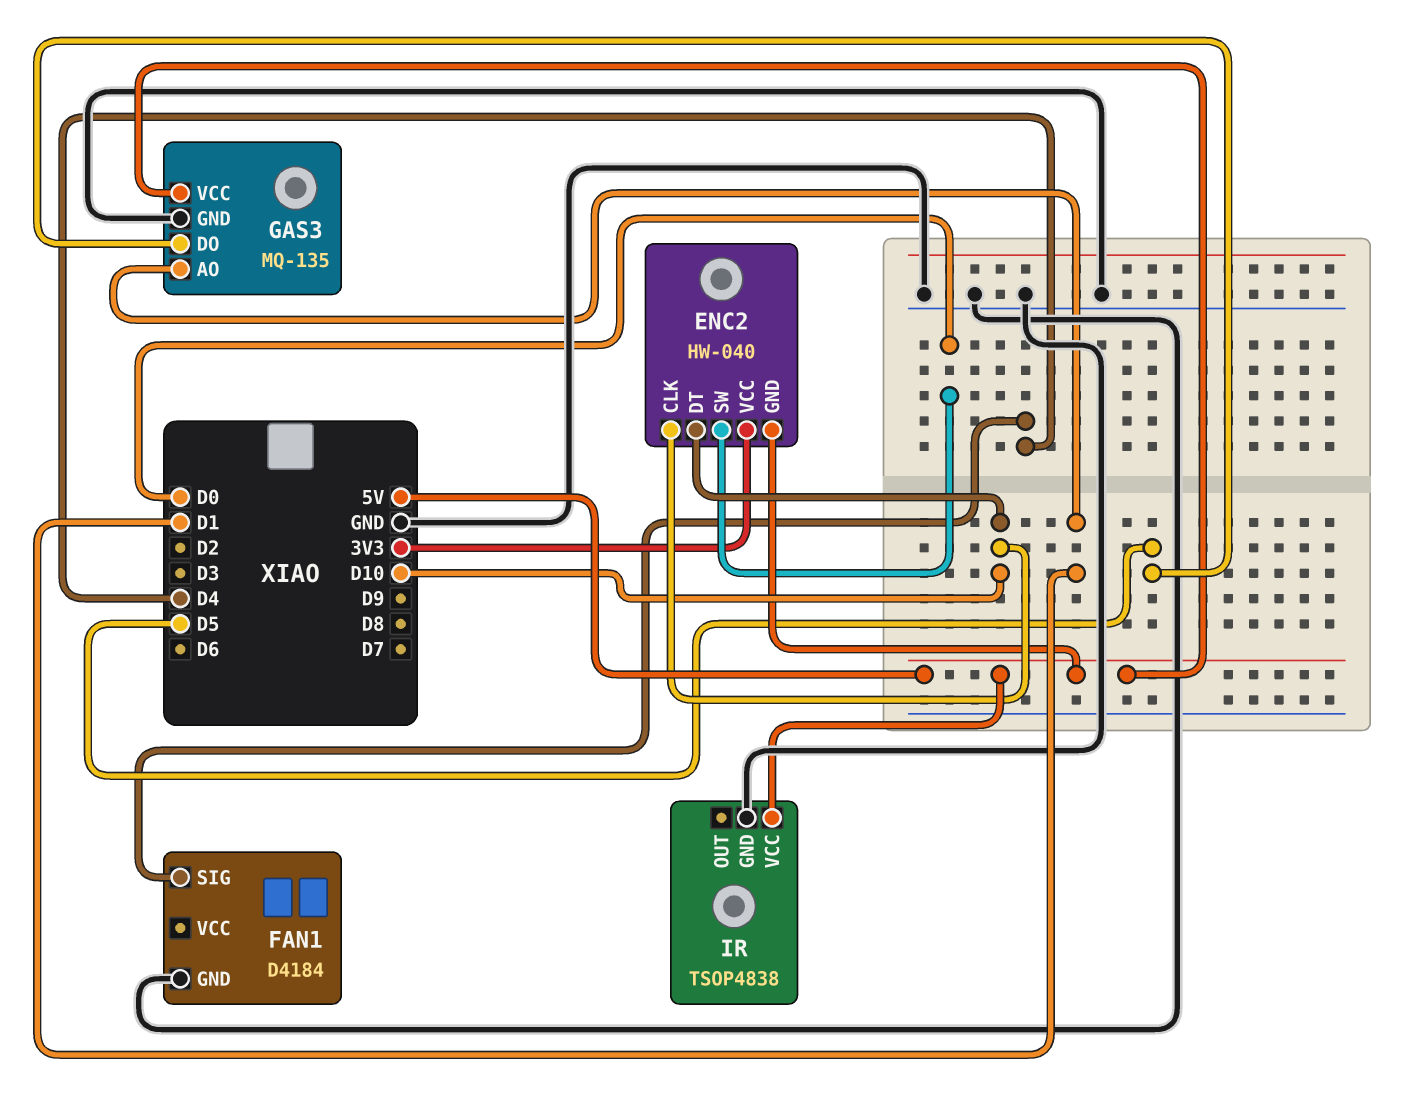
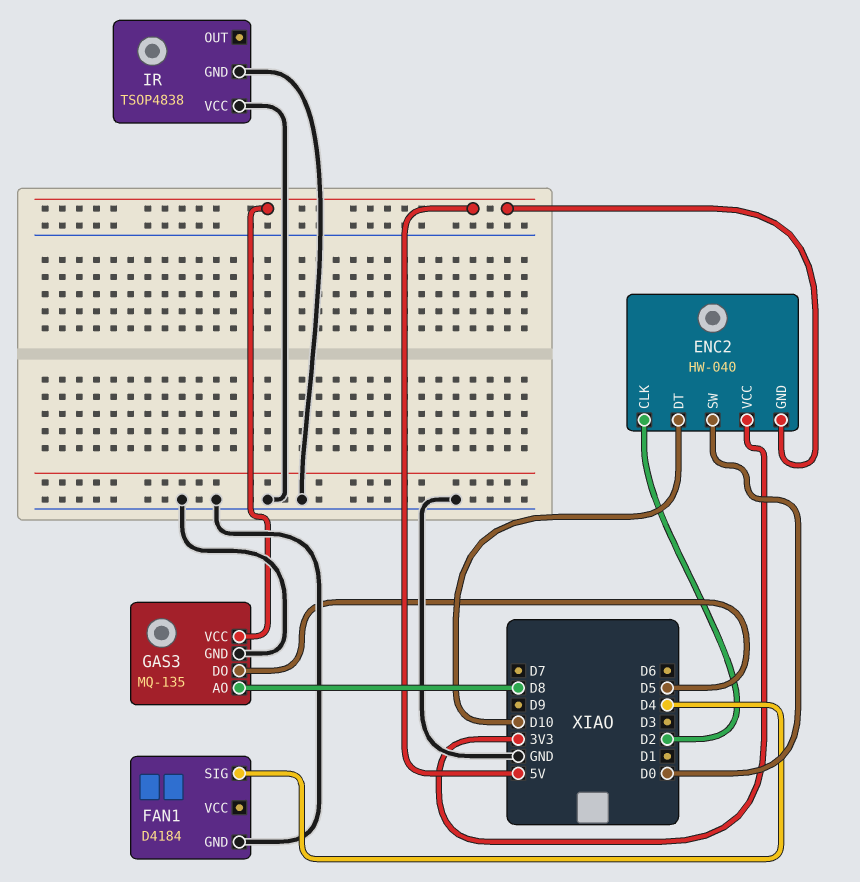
ENC2 pin CLK: D10 -> D2
GAS3 pin AO: D1 -> D8
IR pin VCC: 5V -> GND

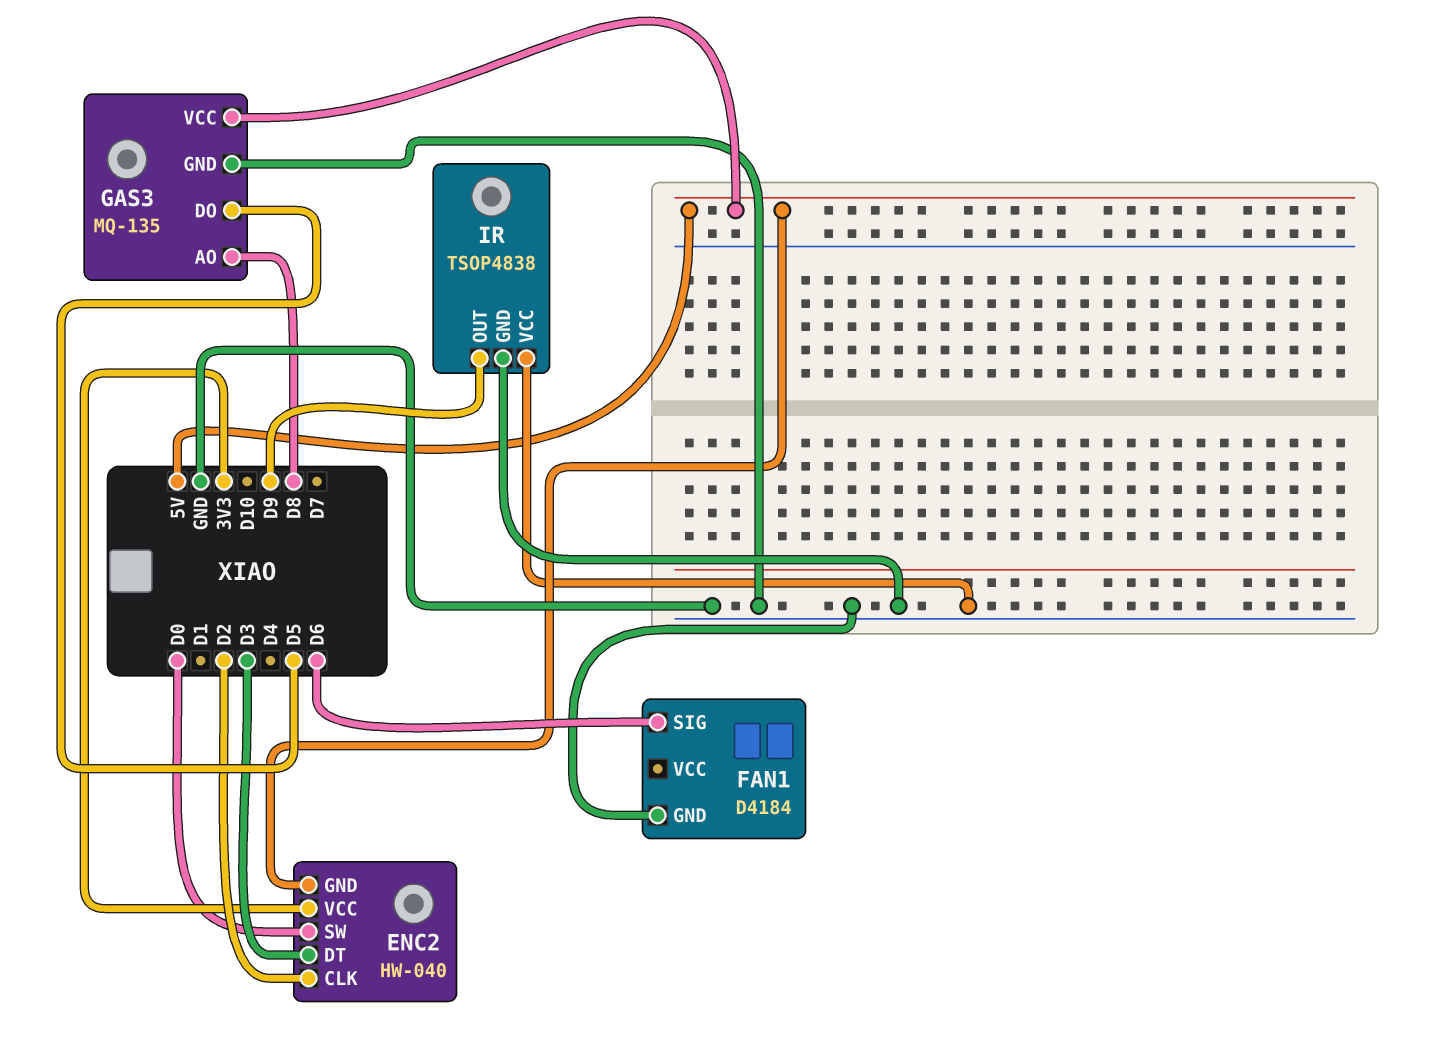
ENC2 pin DT: D10 -> D3
FAN1 pin SIG: D4 -> D6
IR pin OUT: none -> D9

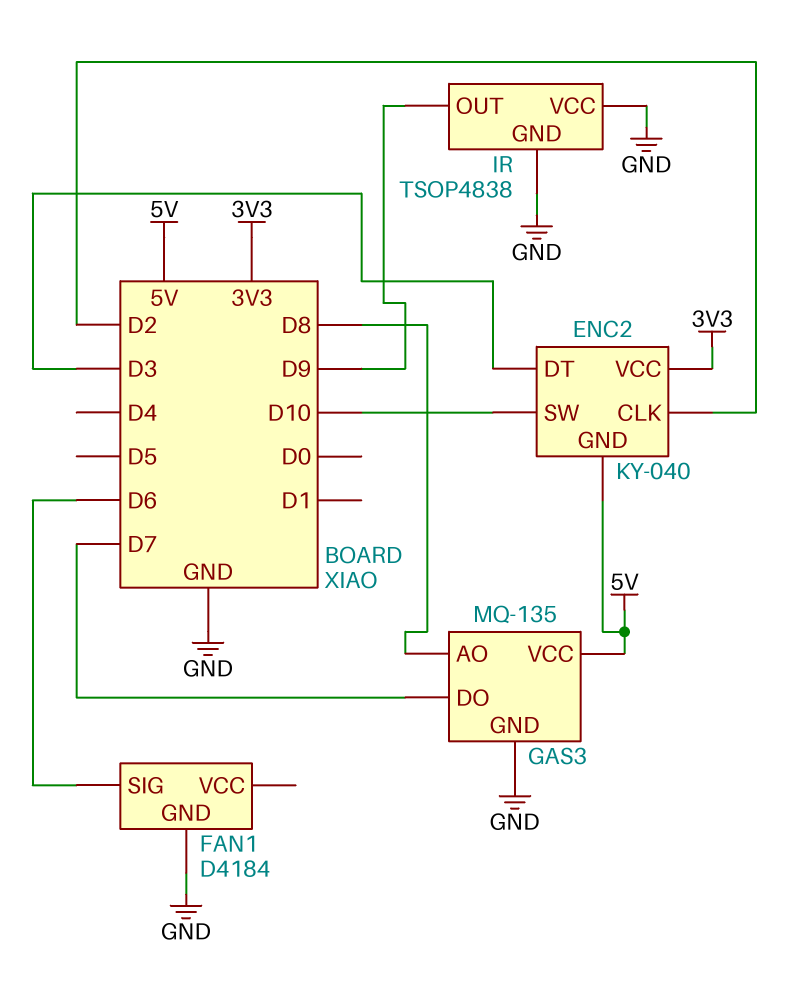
ENC2: HW-040 -> KY-040
ENC2 pin SW: D0 -> D10
GAS3 pin DO: D5 -> D7

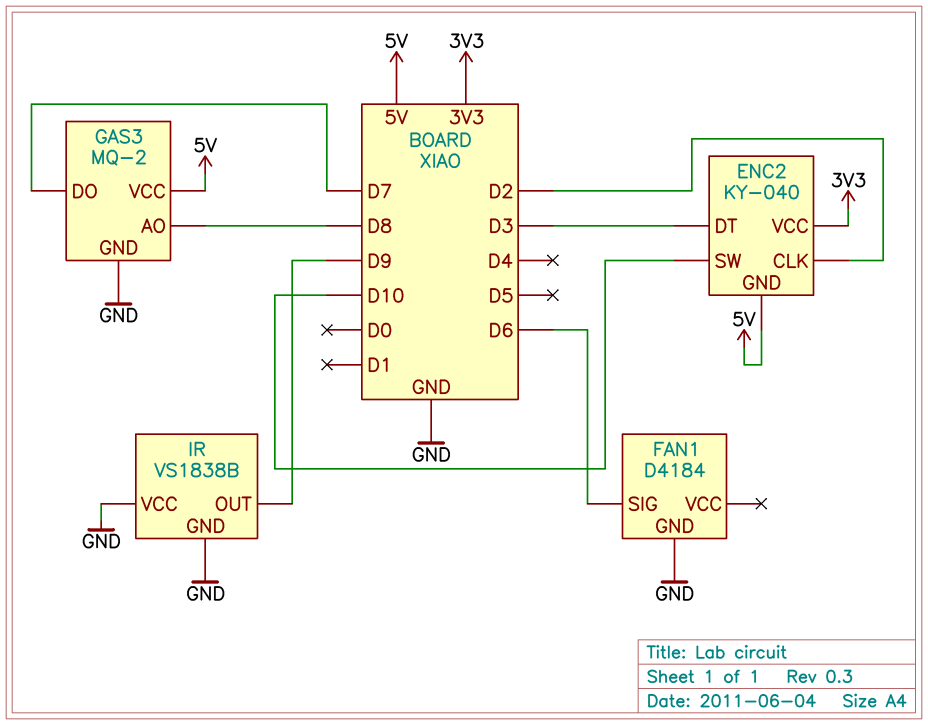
GAS3: MQ-135 -> MQ-2
IR: TSOP4838 -> VS1838B

